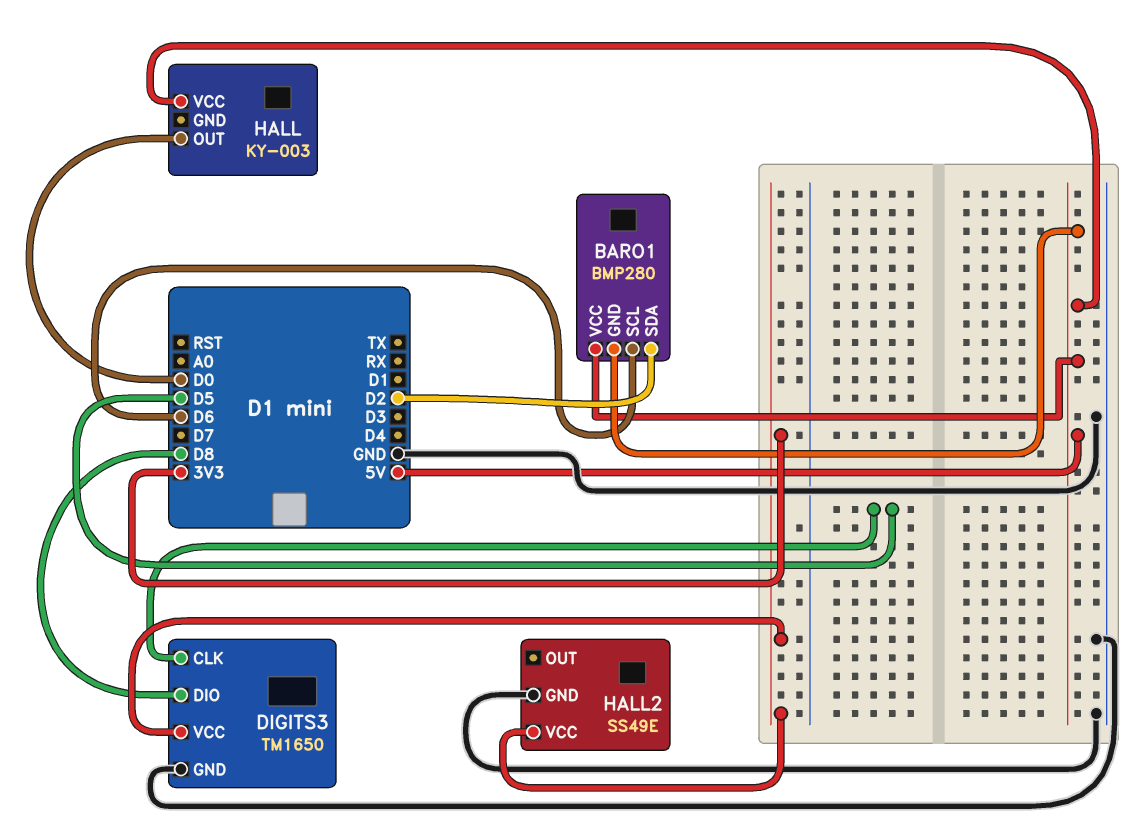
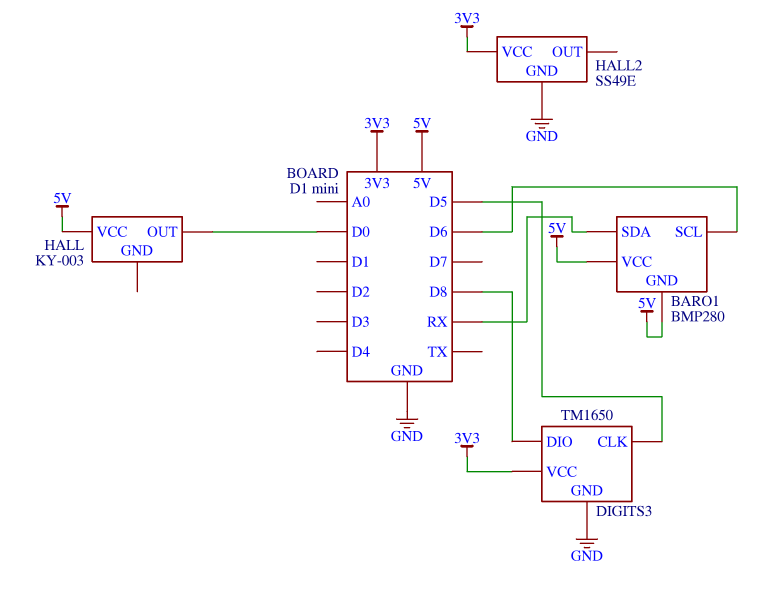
BARO1 pin SDA: D2 -> RX

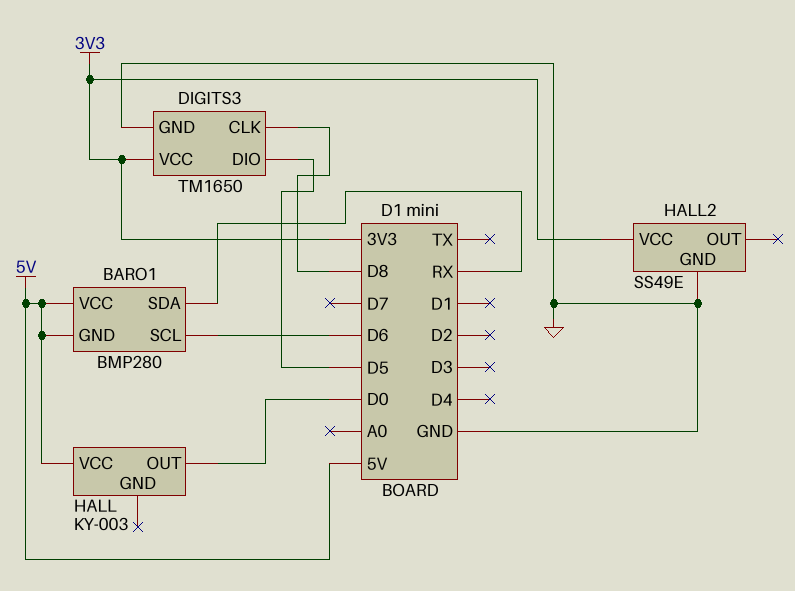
DIGITS3 pin CLK: D5 -> D8
DIGITS3 pin DIO: D8 -> D5

